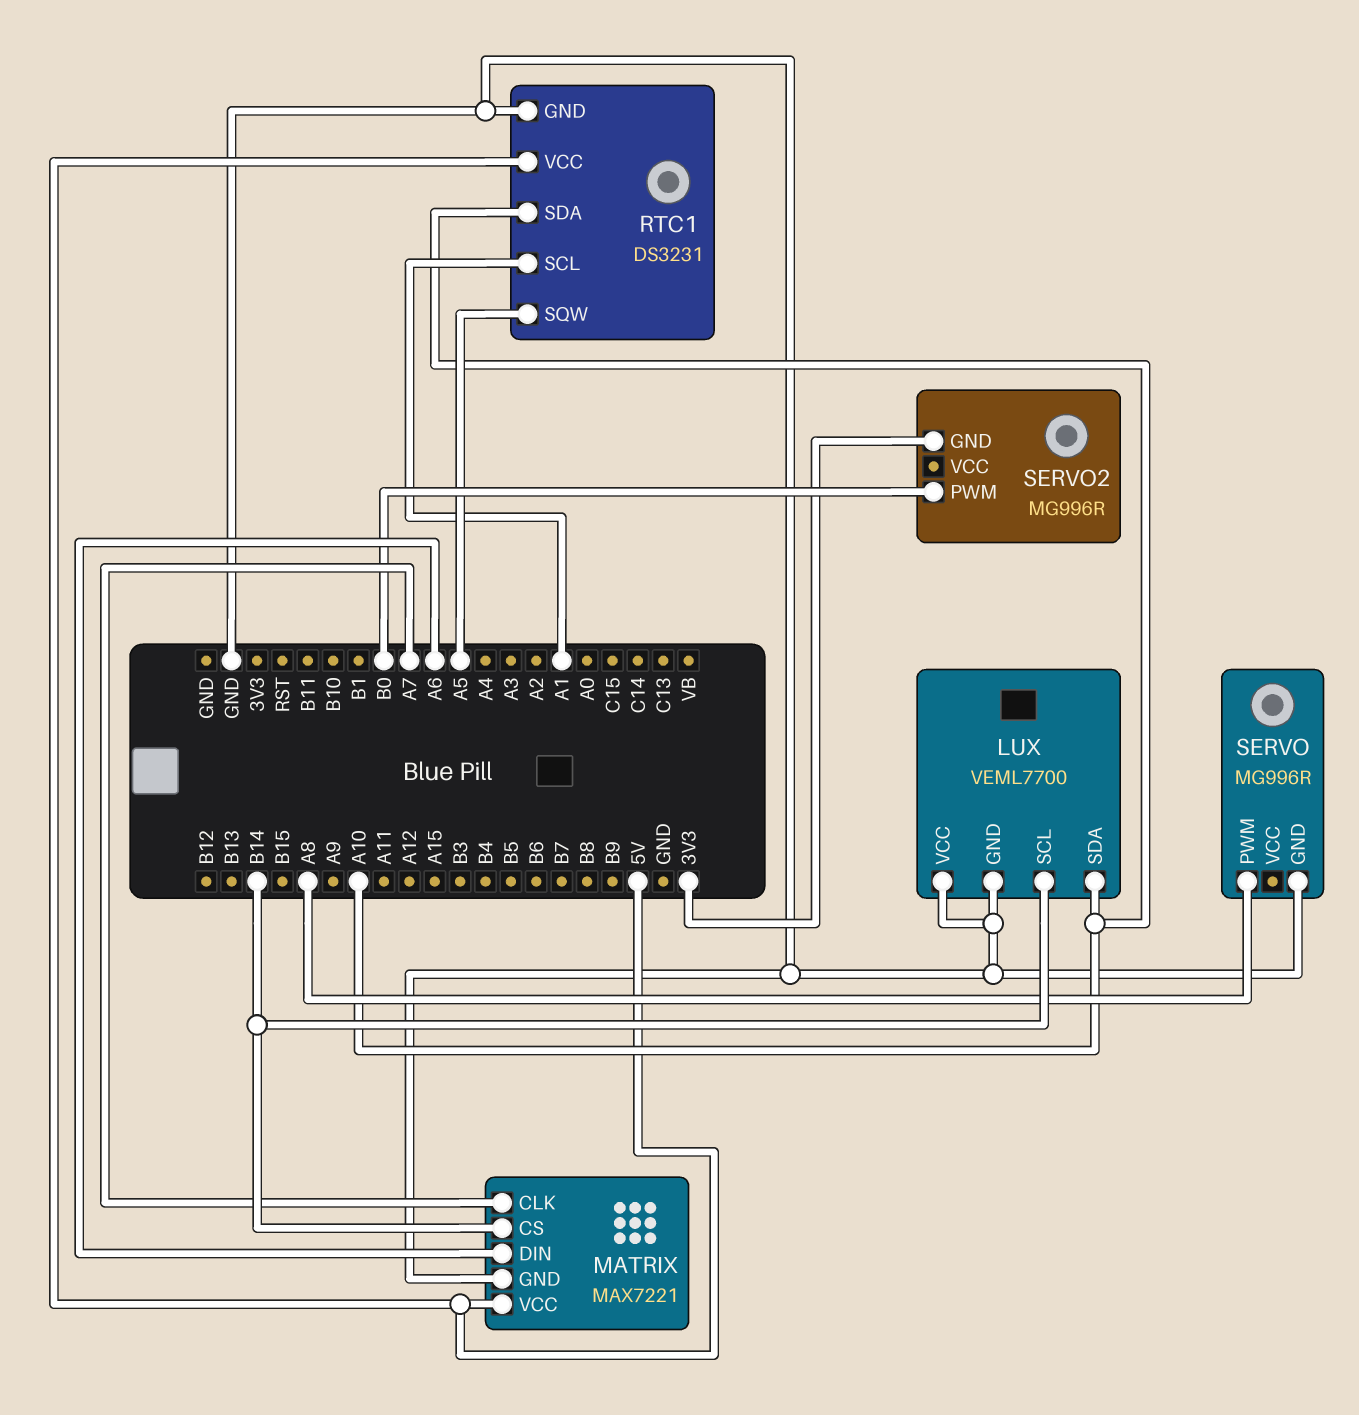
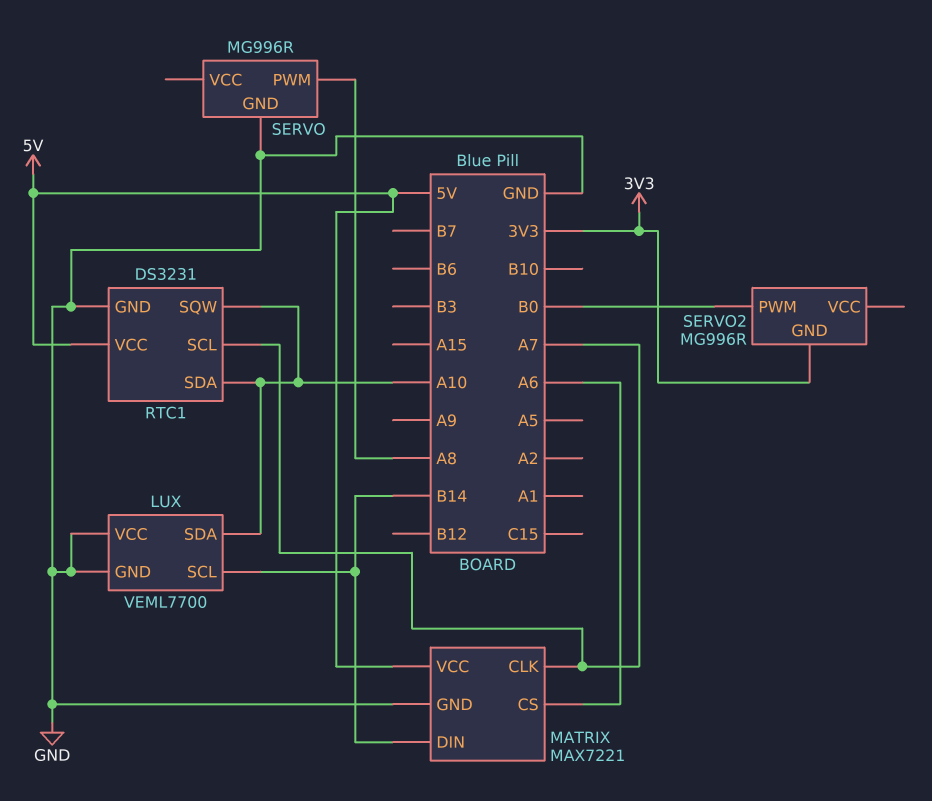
MATRIX pin CS: B14 -> A6
MATRIX pin DIN: A6 -> B14
RTC1 pin SCL: A1 -> A7
RTC1 pin SQW: A5 -> A10

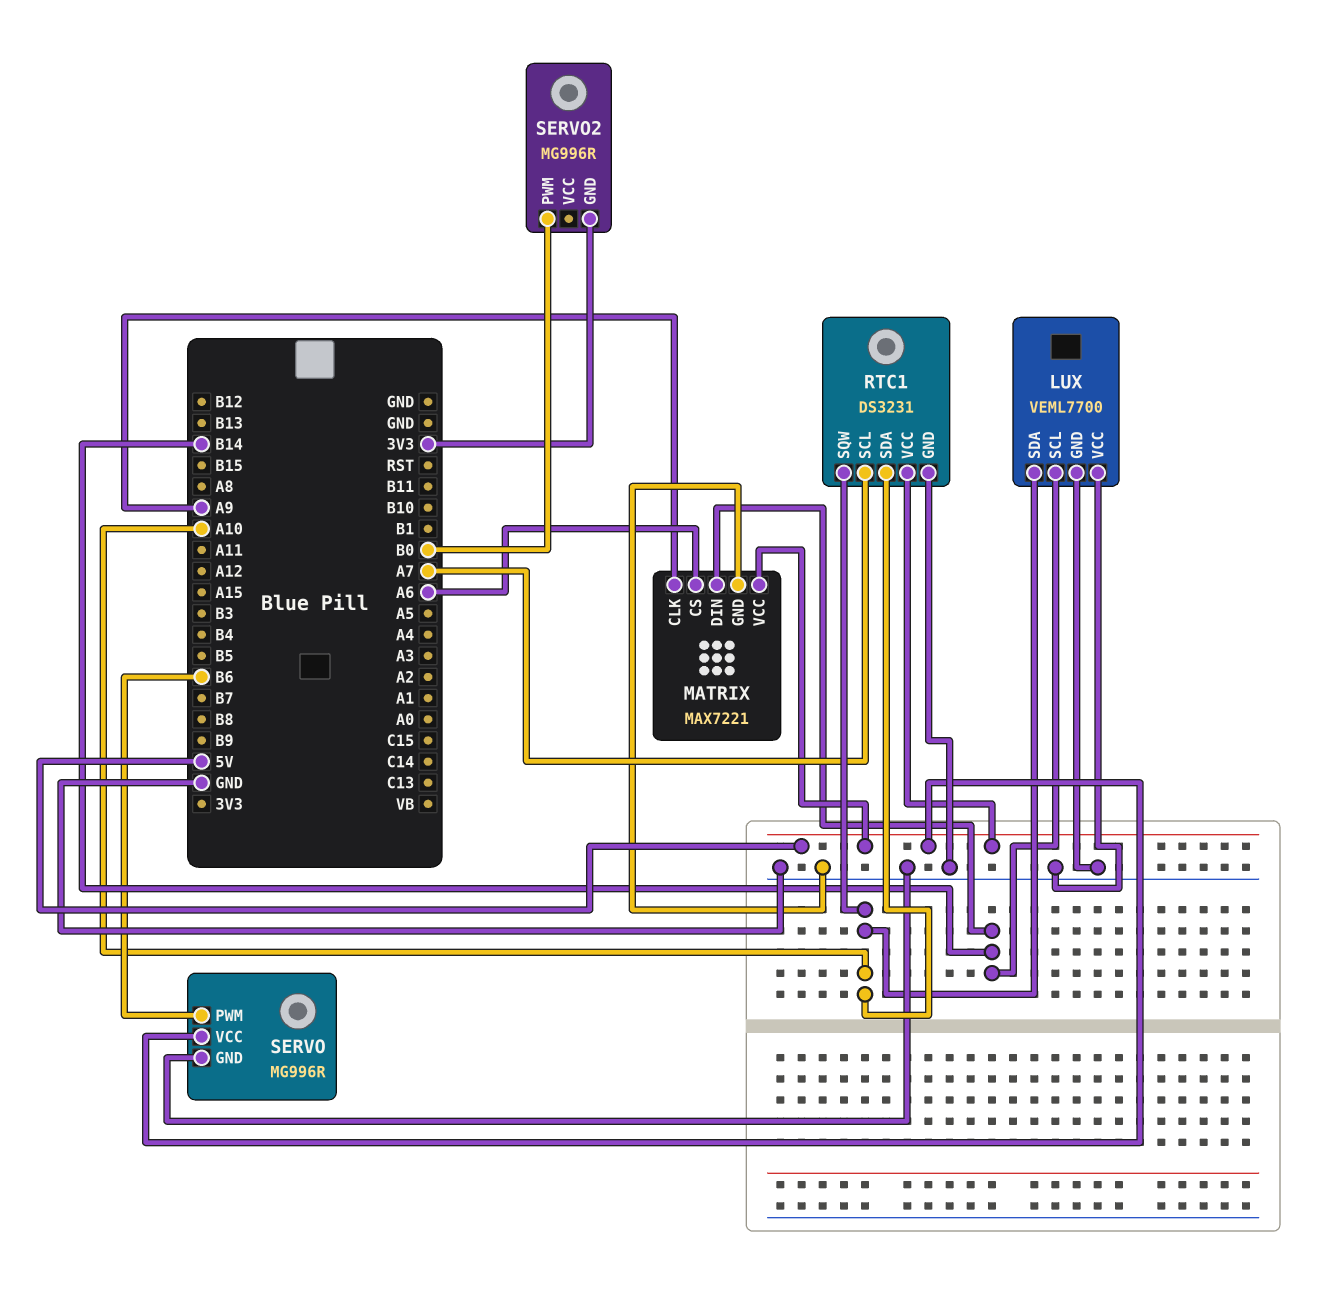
MATRIX pin CLK: A7 -> A9
SERVO pin PWM: A8 -> B6
SERVO pin VCC: none -> 5V

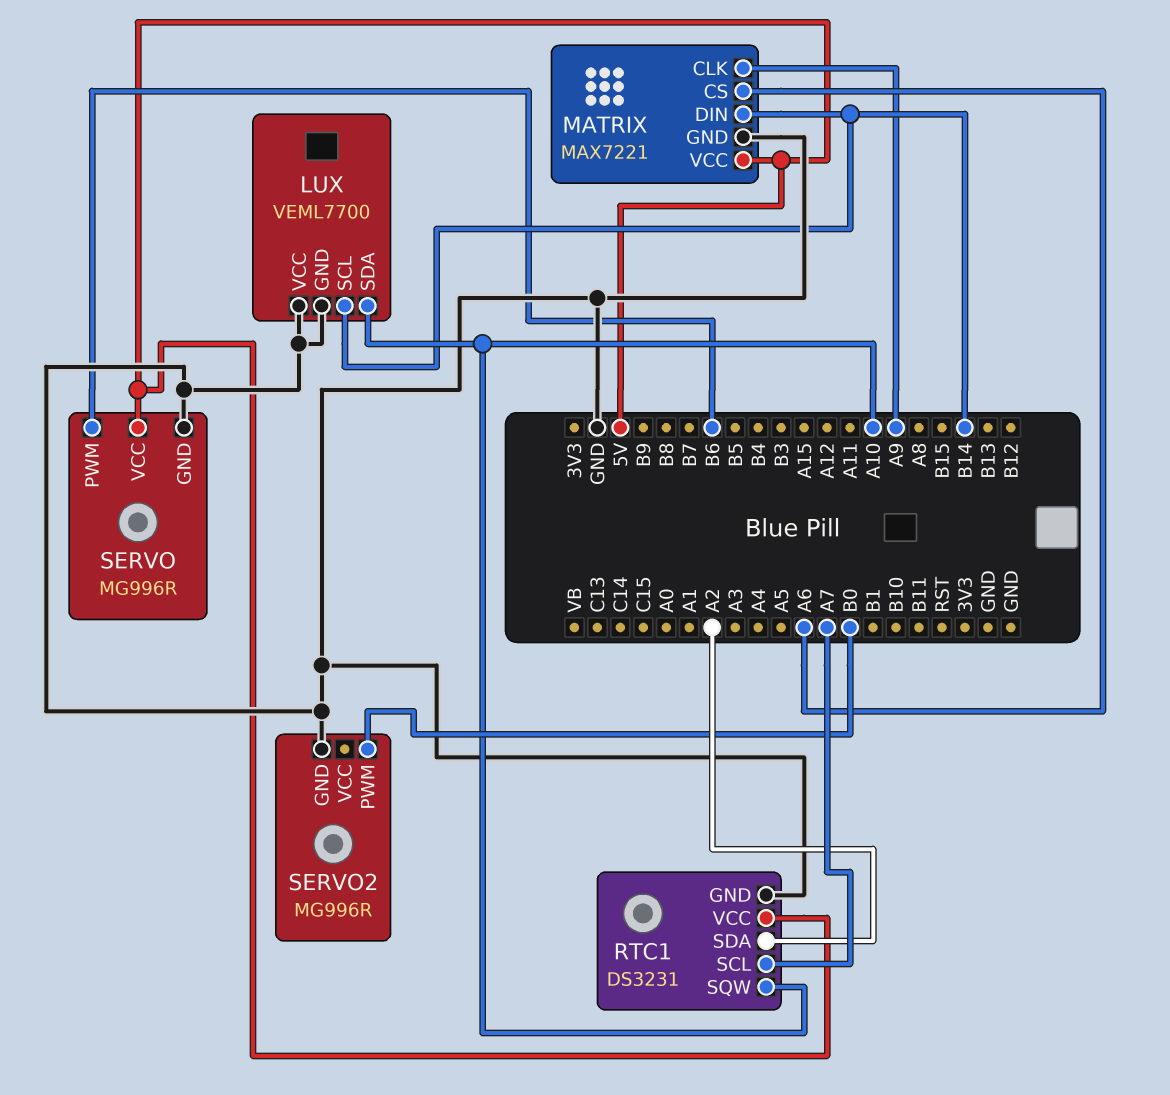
RTC1 pin SDA: A10 -> A2
SERVO2 pin GND: 3V3 -> GND

